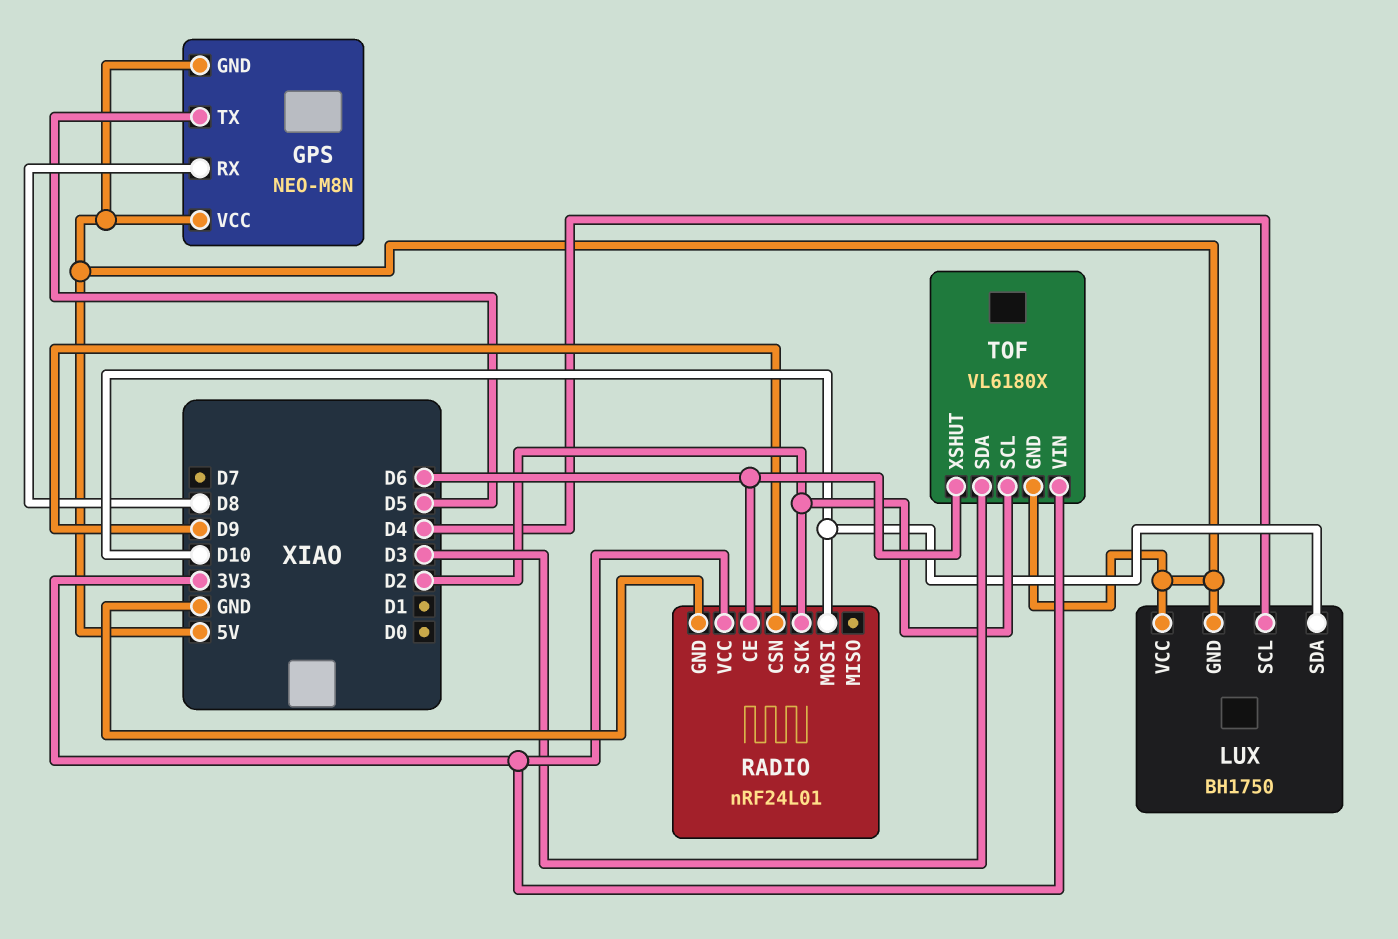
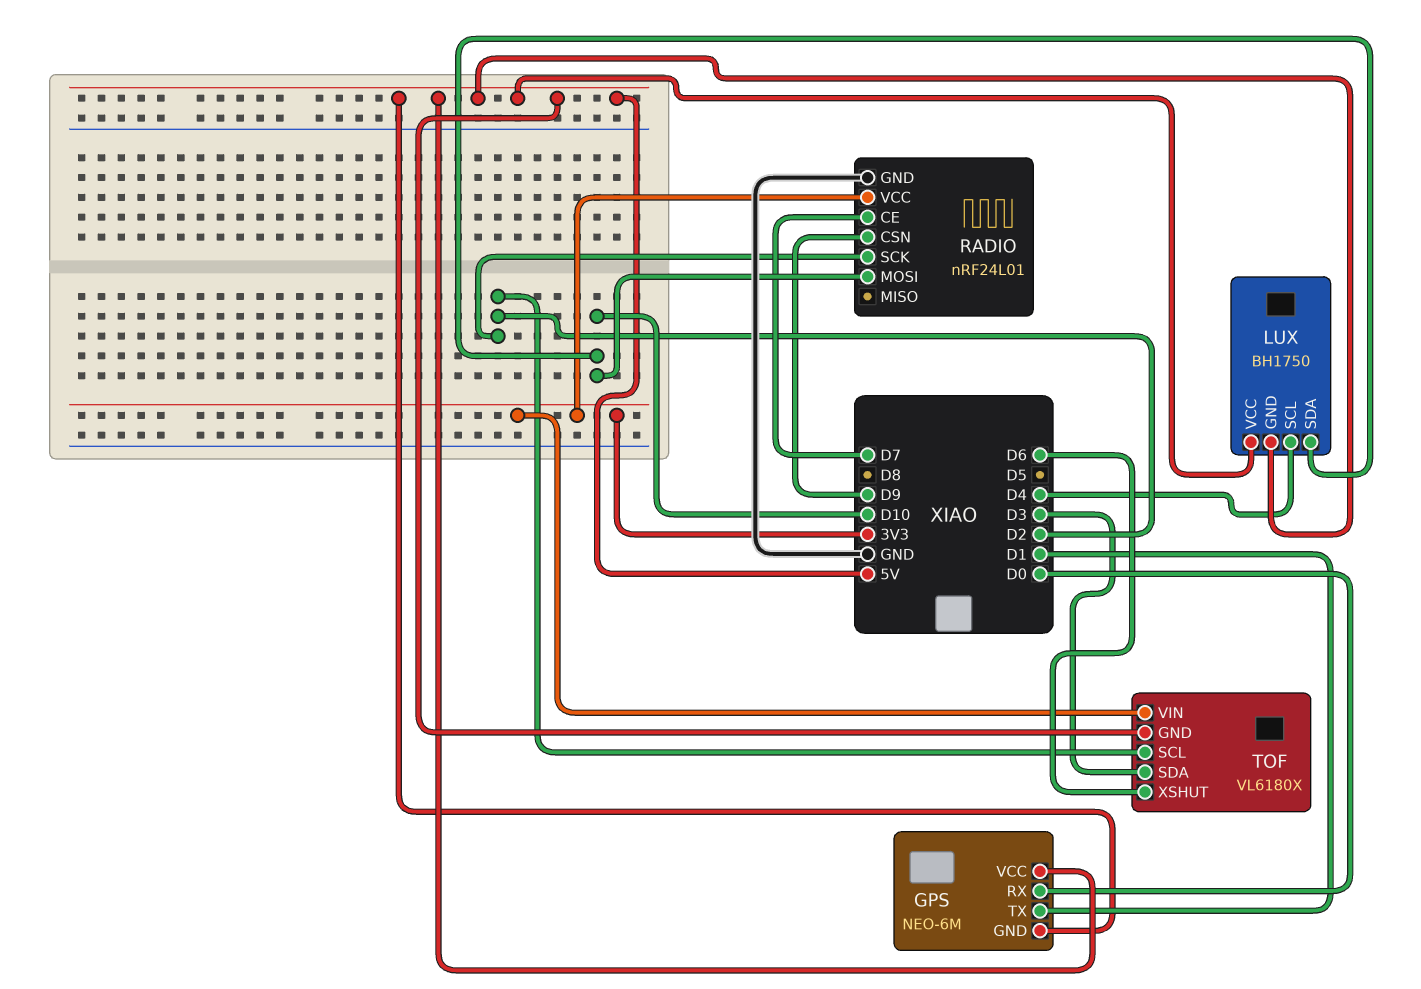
GPS: NEO-M8N -> NEO-6M
GPS pin RX: D8 -> D0
GPS pin TX: D5 -> D1
RADIO pin CE: D6 -> D7

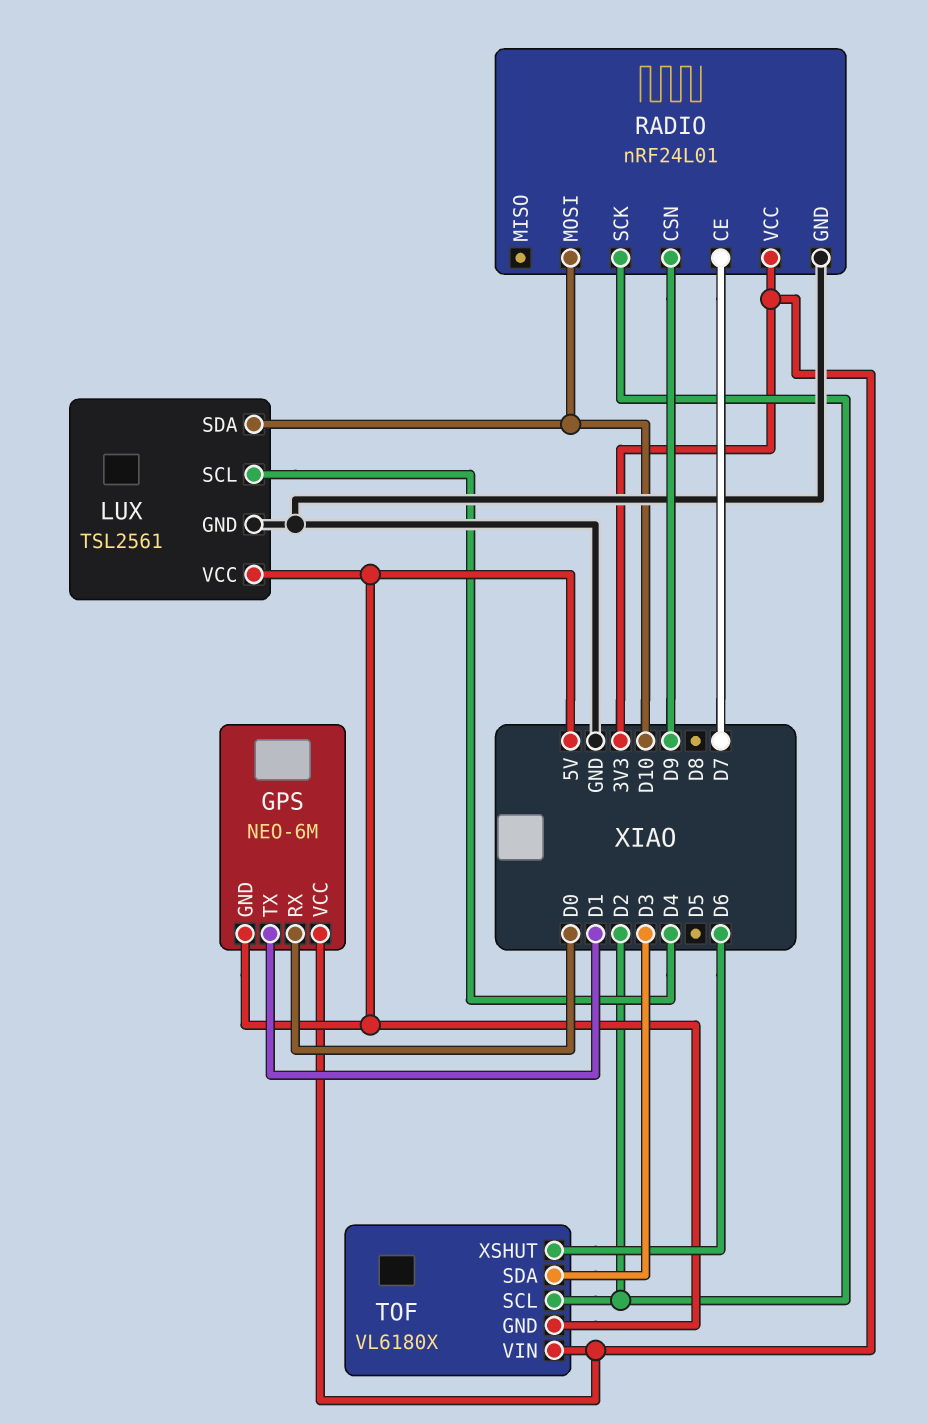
GPS pin VCC: 5V -> 3V3
LUX: BH1750 -> TSL2561
LUX pin GND: 5V -> GND

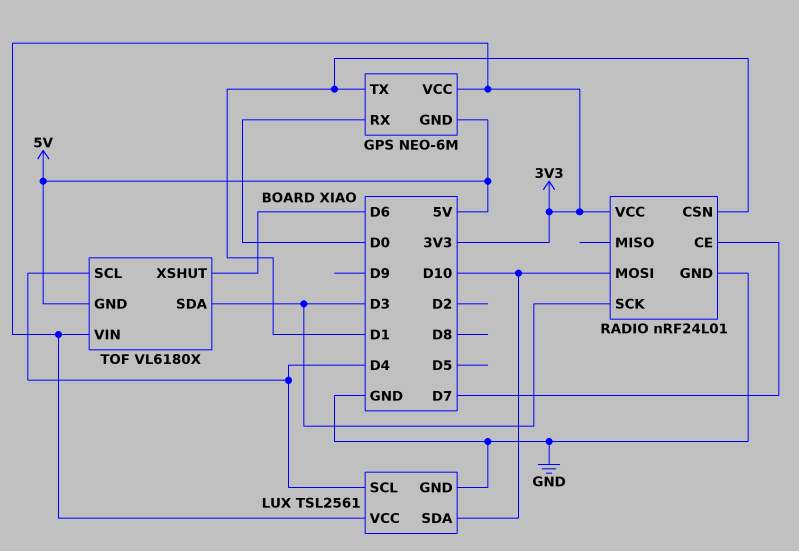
LUX pin VCC: 5V -> 3V3
RADIO pin CSN: D9 -> D1
RADIO pin SCK: D2 -> D3
TOF pin SCL: D2 -> D4

